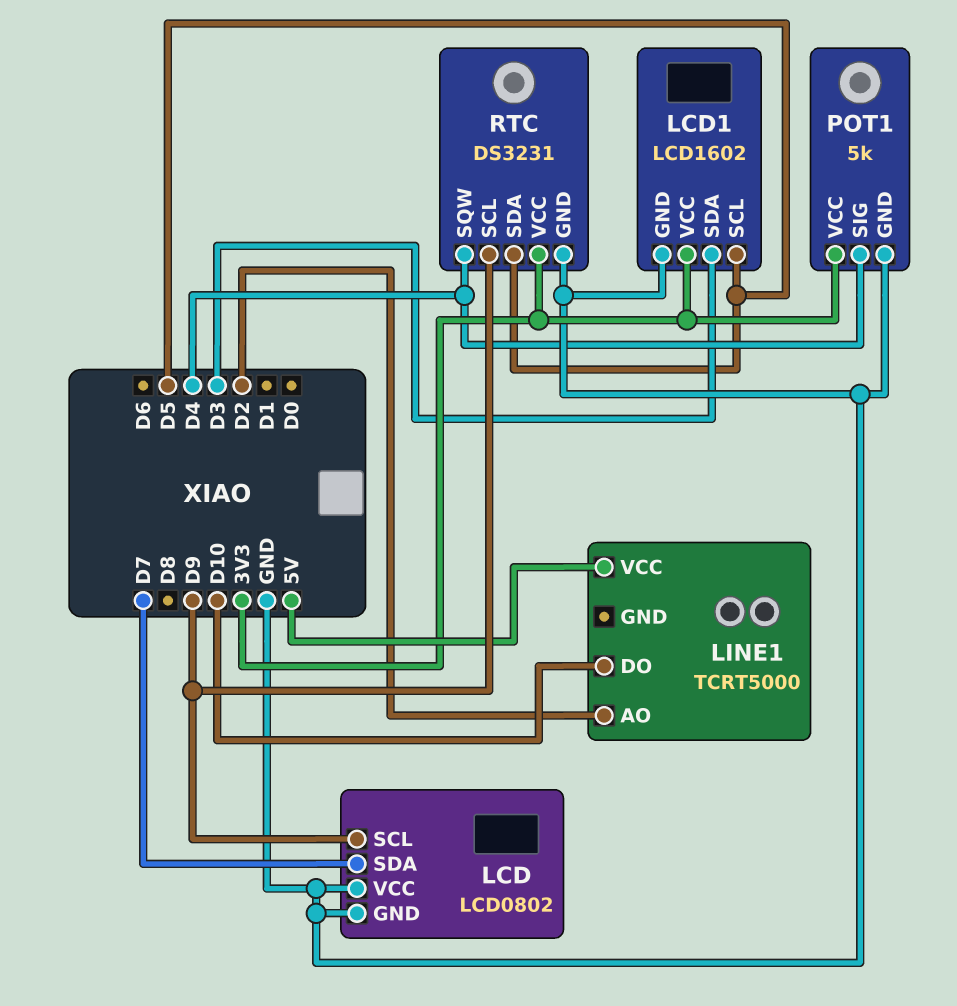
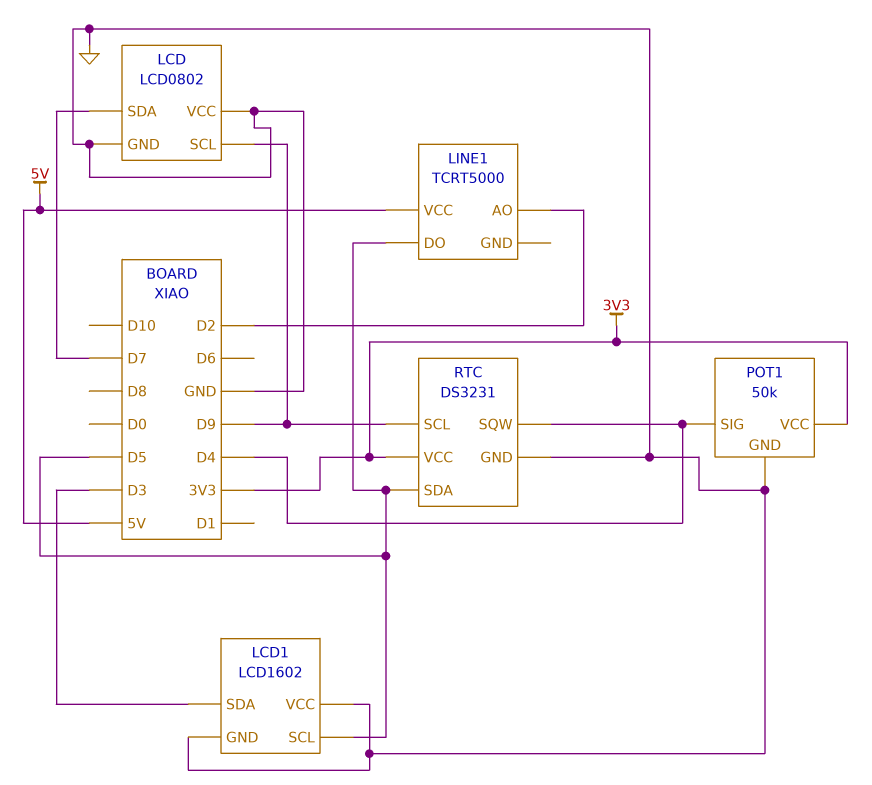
LCD1 pin VCC: 3V3 -> GND
LINE1 pin DO: D10 -> D5
POT1: 5k -> 50k

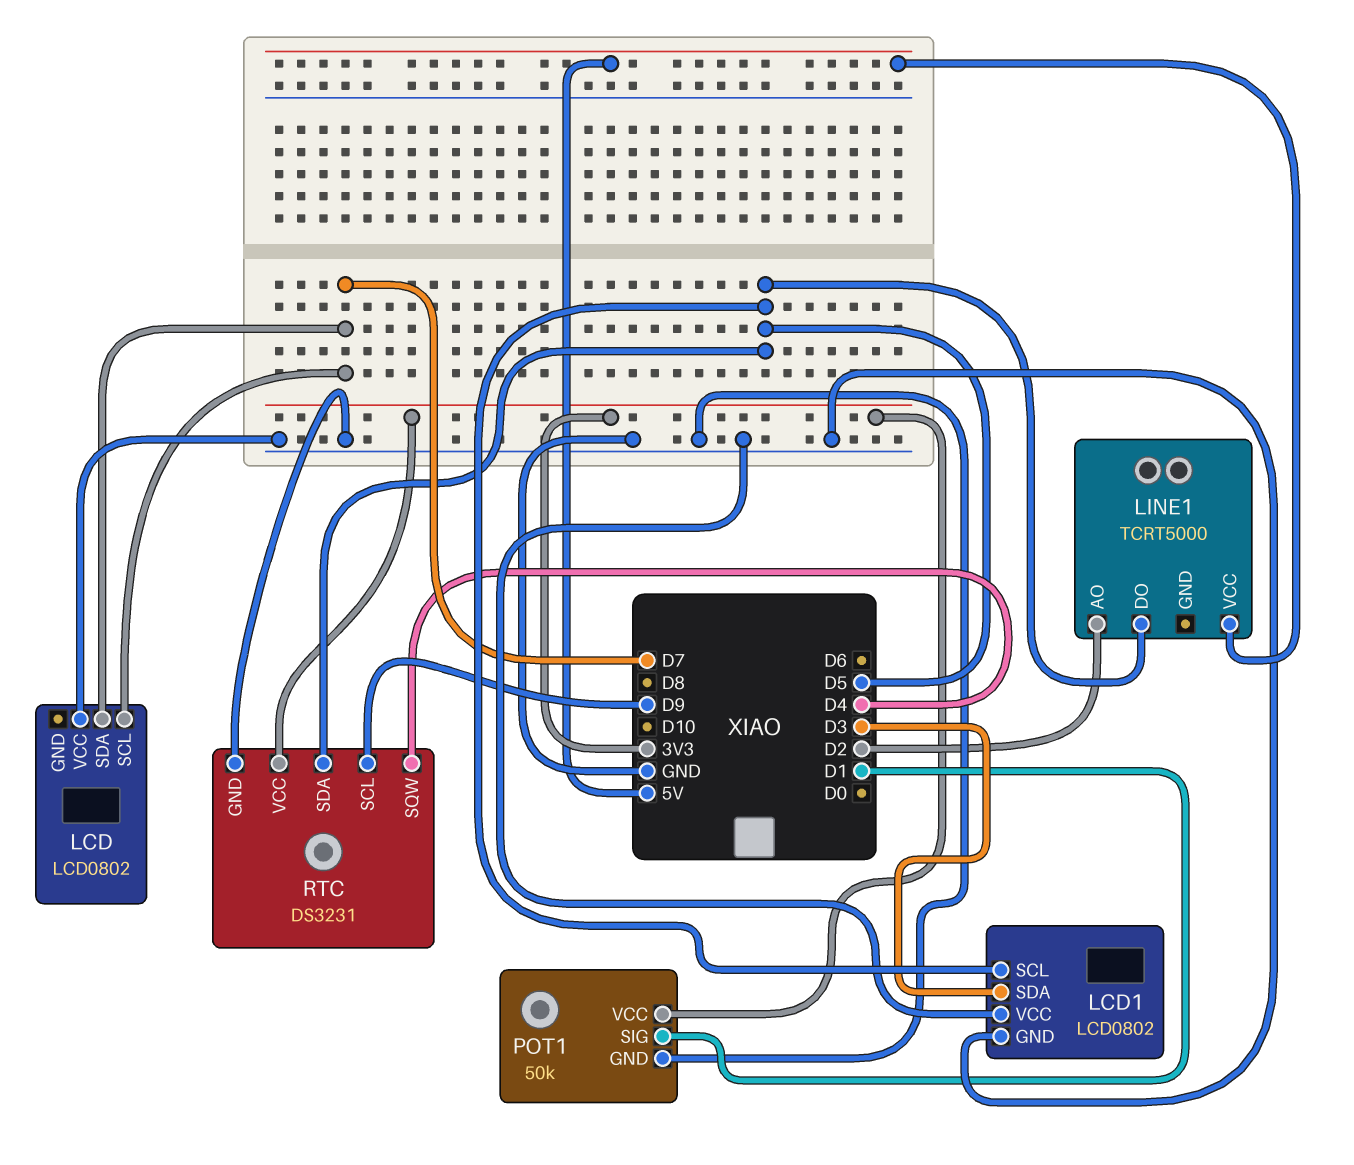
LCD pin GND: GND -> none
LCD pin SCL: D9 -> D7
LCD1: LCD1602 -> LCD0802
POT1 pin SIG: D4 -> D1

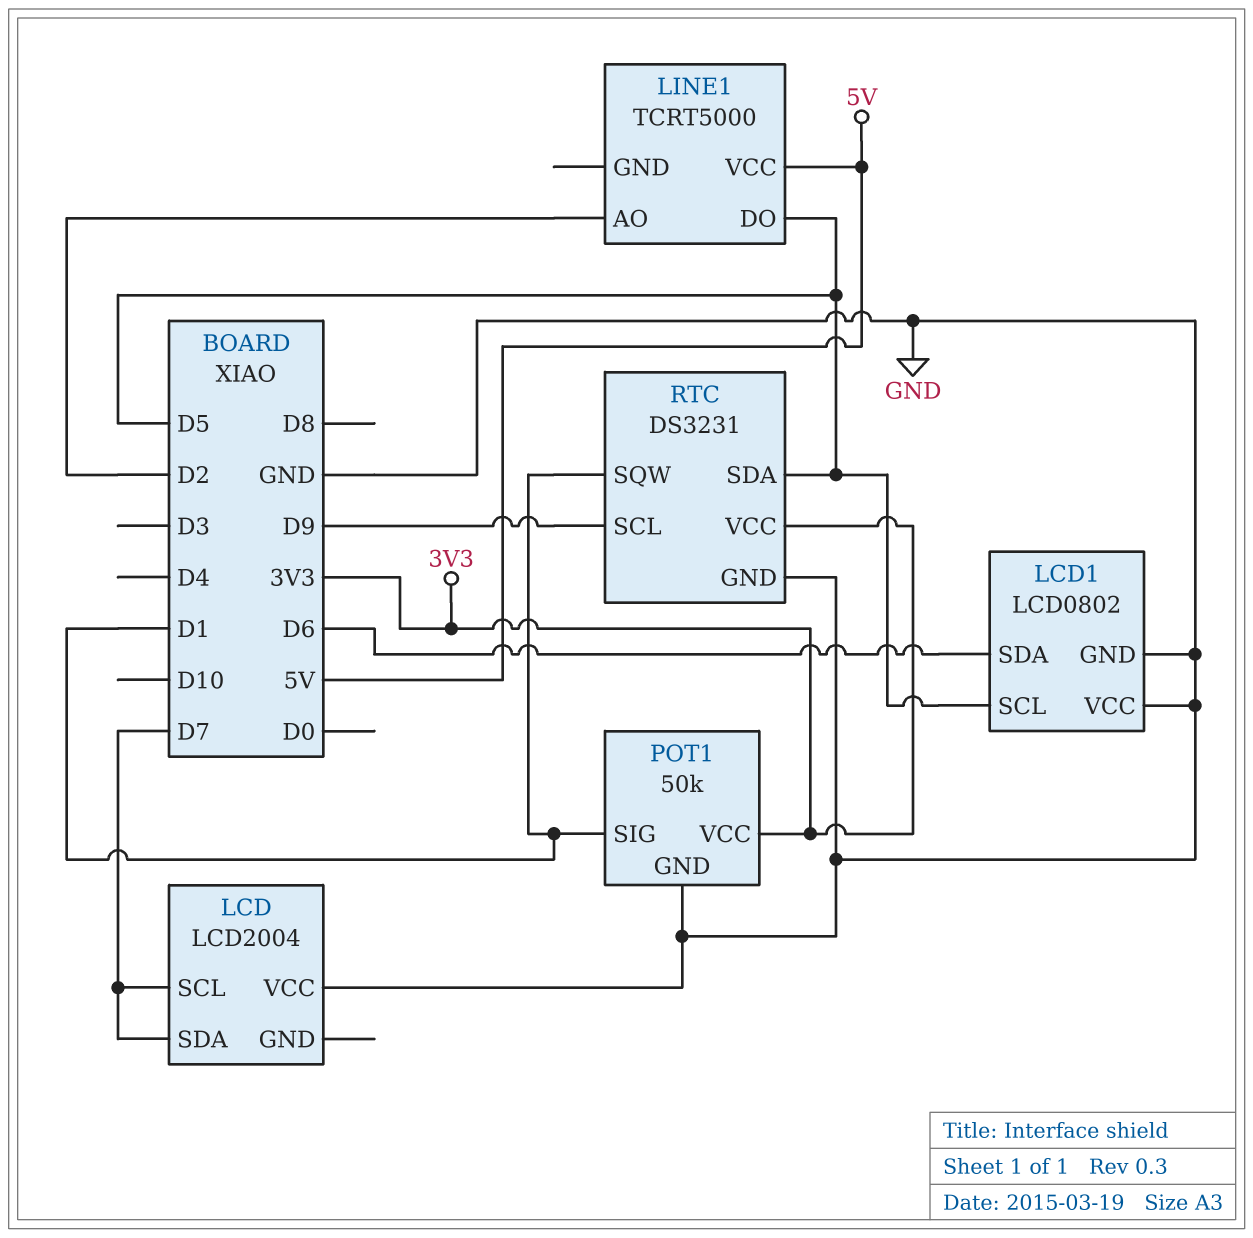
LCD: LCD0802 -> LCD2004
LCD1 pin SDA: D3 -> D6
RTC pin SQW: D4 -> D1

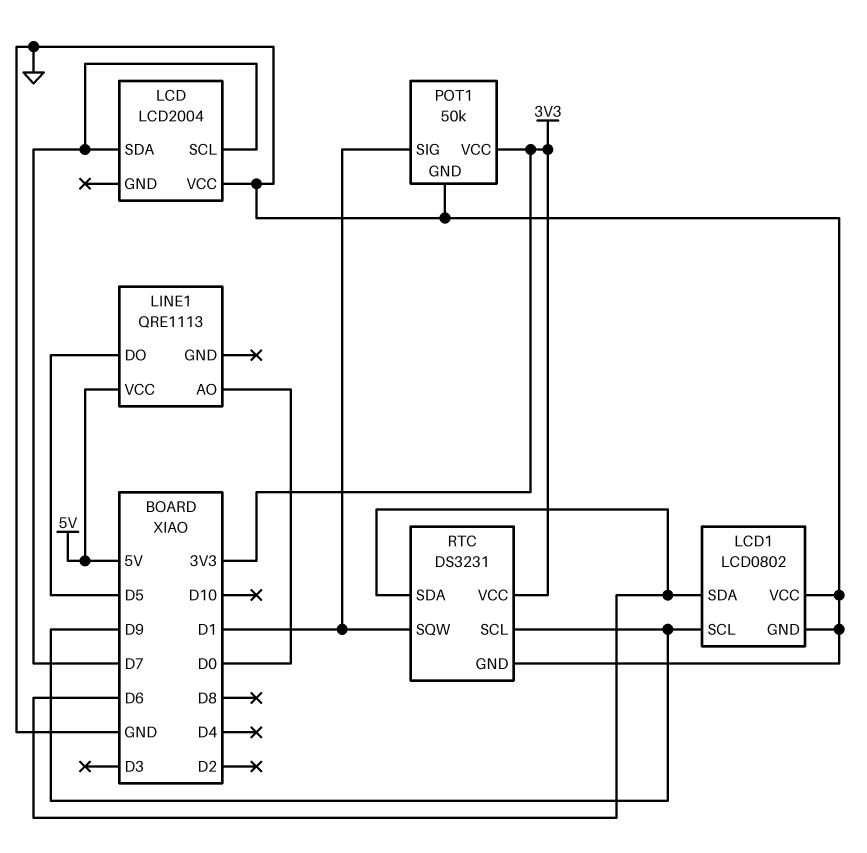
LCD1 pin SCL: D5 -> D9
LINE1: TCRT5000 -> QRE1113
LINE1 pin AO: D2 -> D0
RTC pin SDA: D5 -> D6

